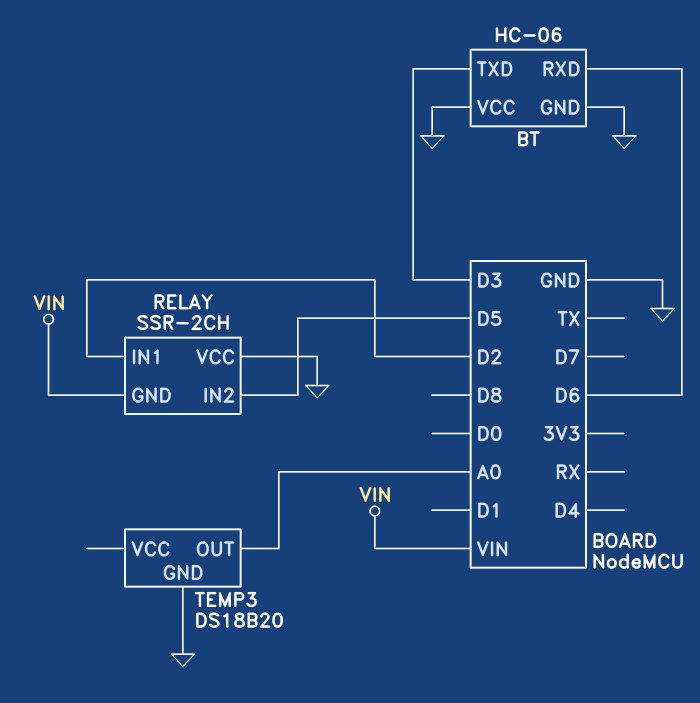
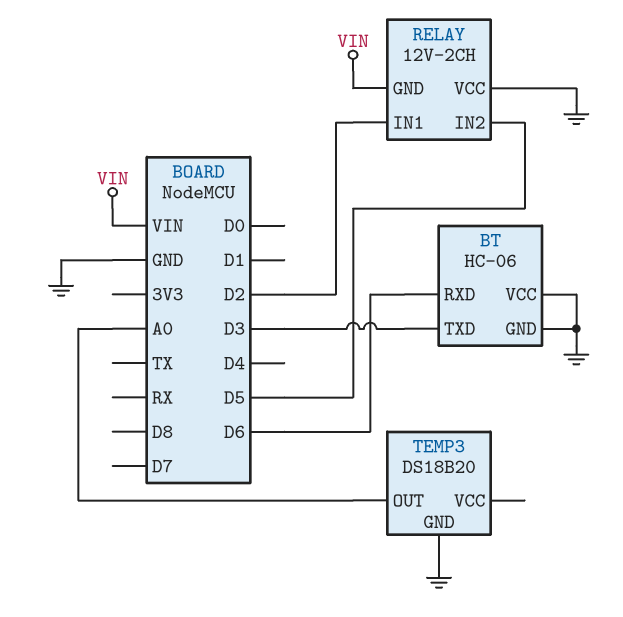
RELAY: SSR-2CH -> 12V-2CH

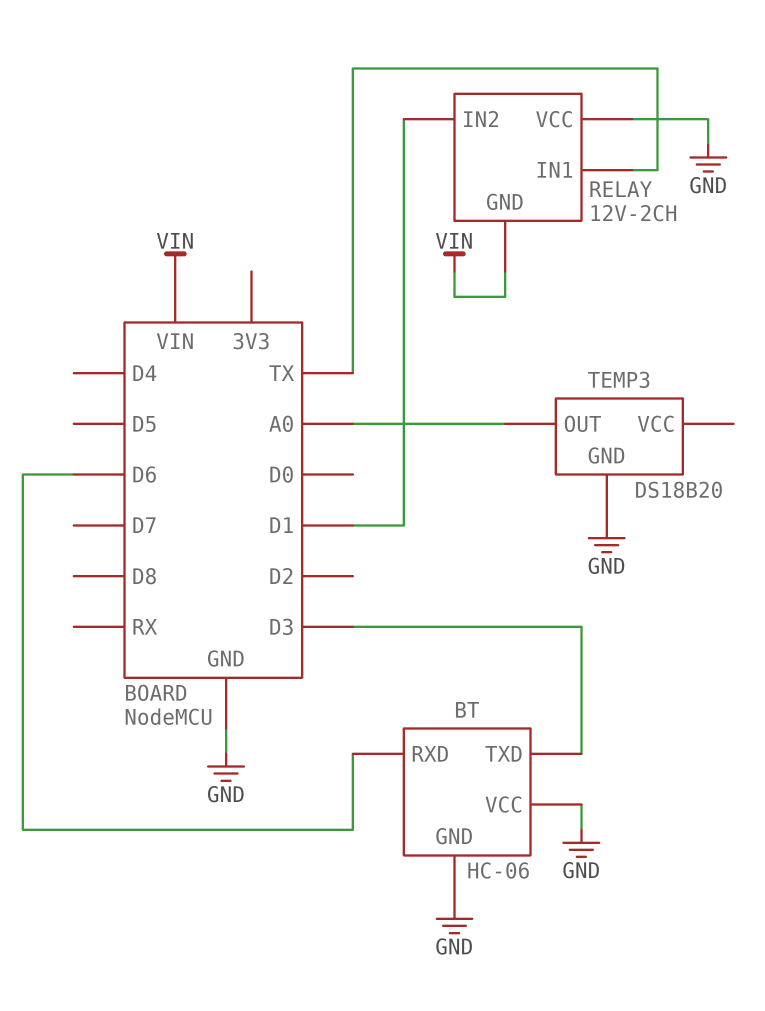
RELAY pin IN1: D2 -> TX
RELAY pin IN2: D5 -> D1

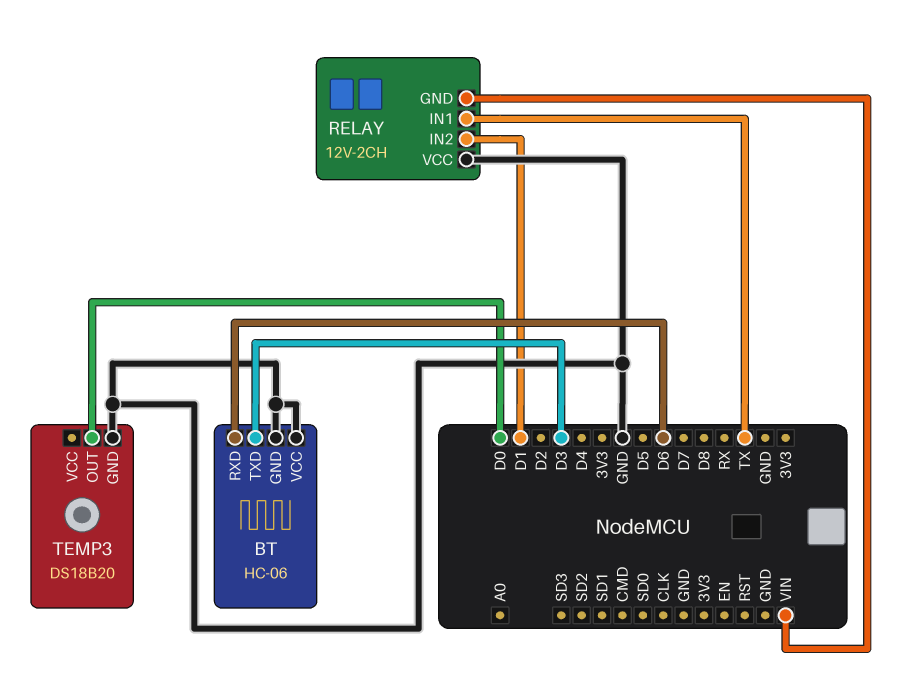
TEMP3 pin OUT: A0 -> D0

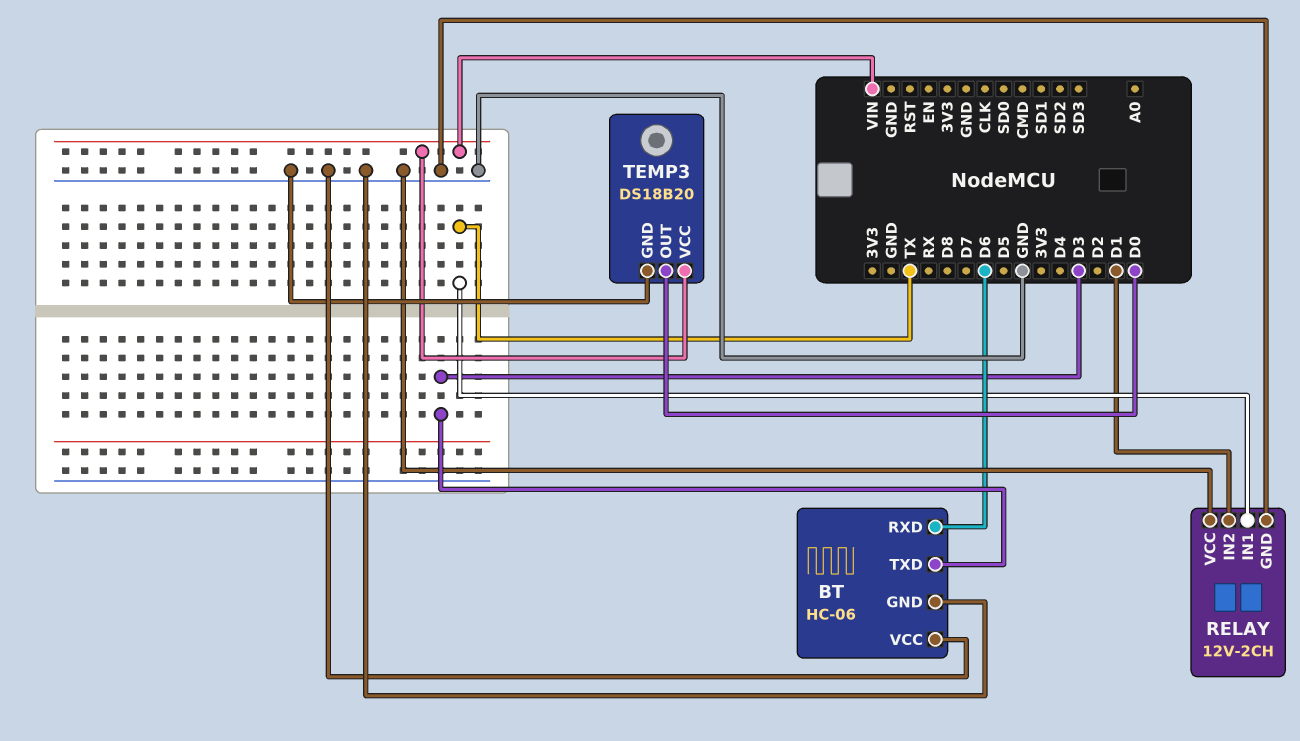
RELAY pin GND: VIN -> GND
TEMP3 pin VCC: none -> VIN

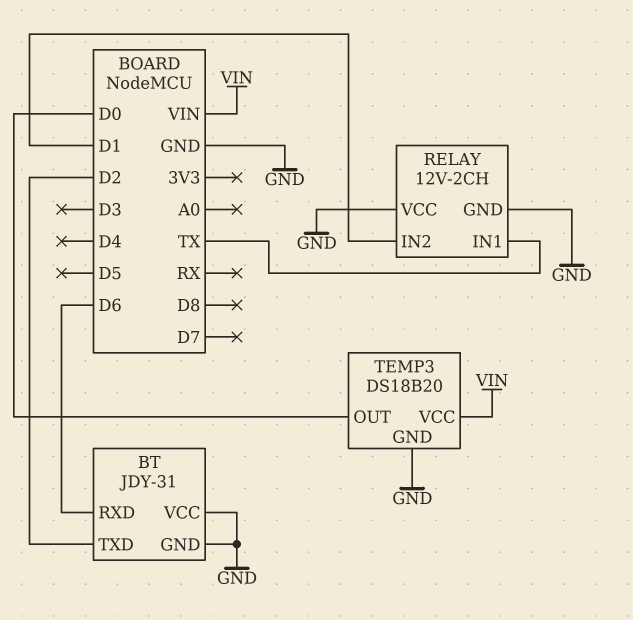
BT: HC-06 -> JDY-31
BT pin TXD: D3 -> D2

